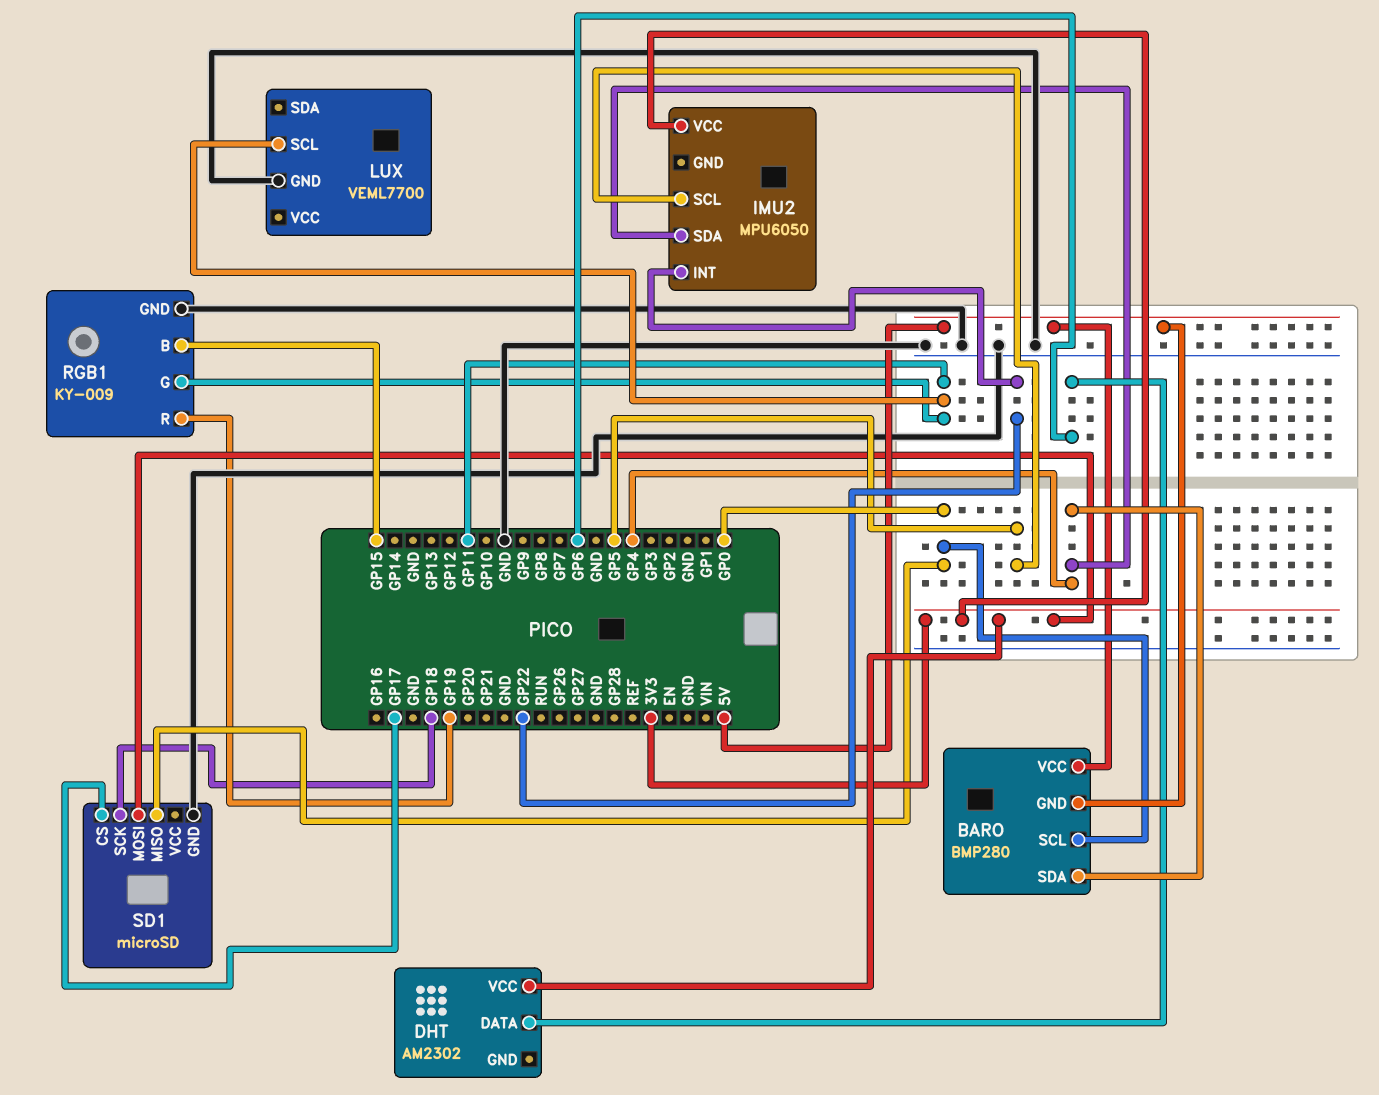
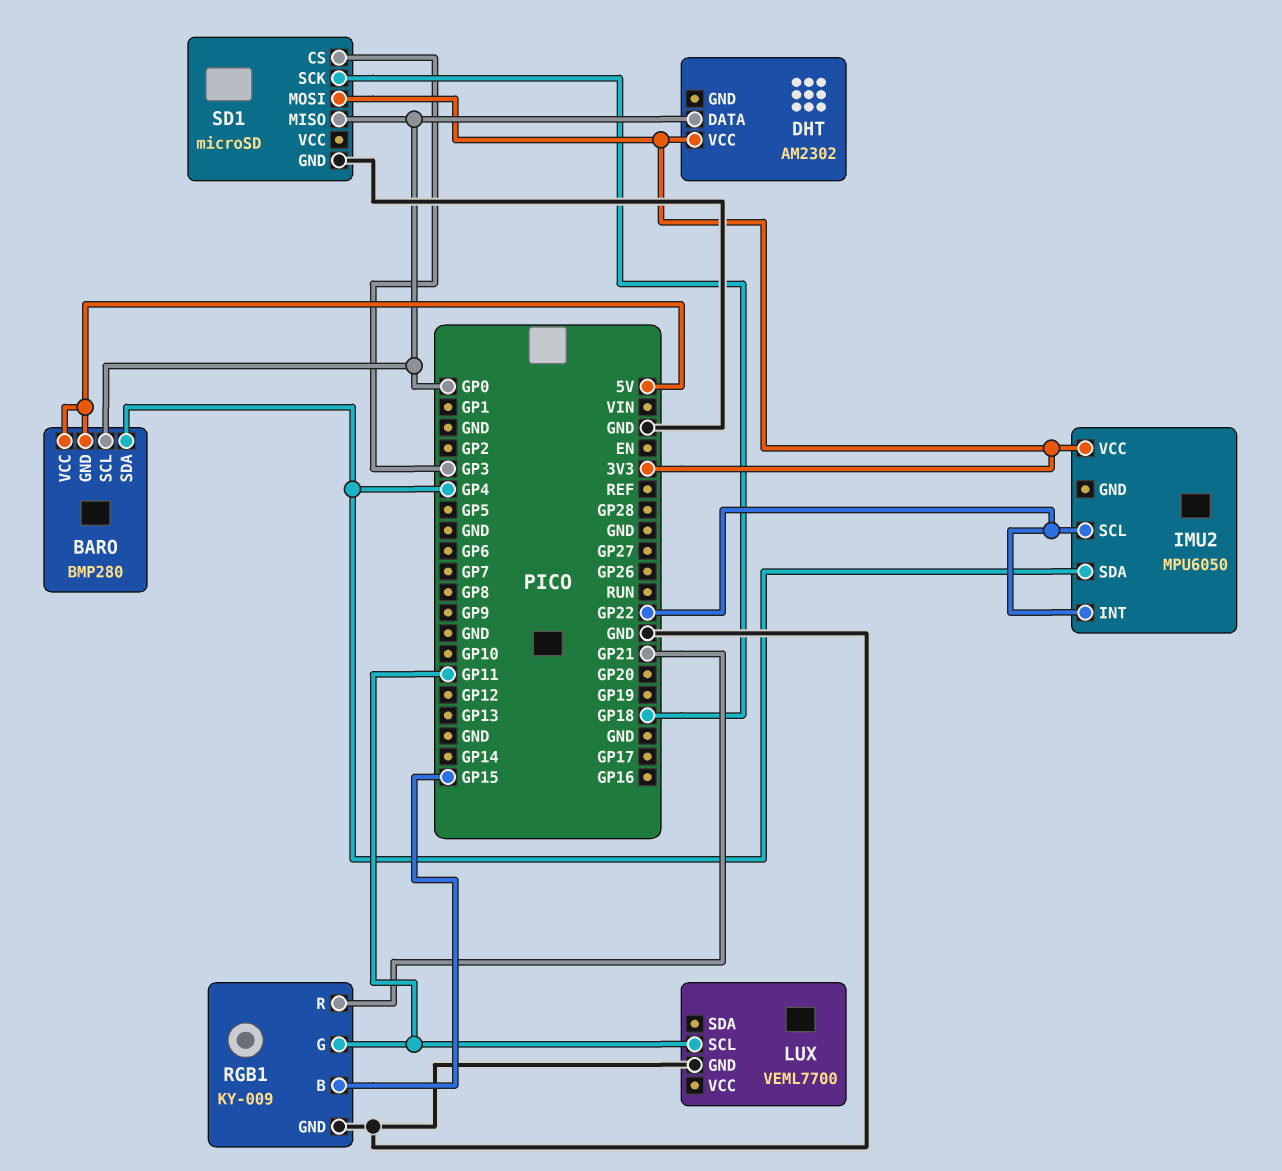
DHT pin DATA: GP6 -> GP0
IMU2 pin SCL: GP5 -> GP22
RGB1 pin R: GP19 -> GP21
SD1 pin CS: GP17 -> GP3

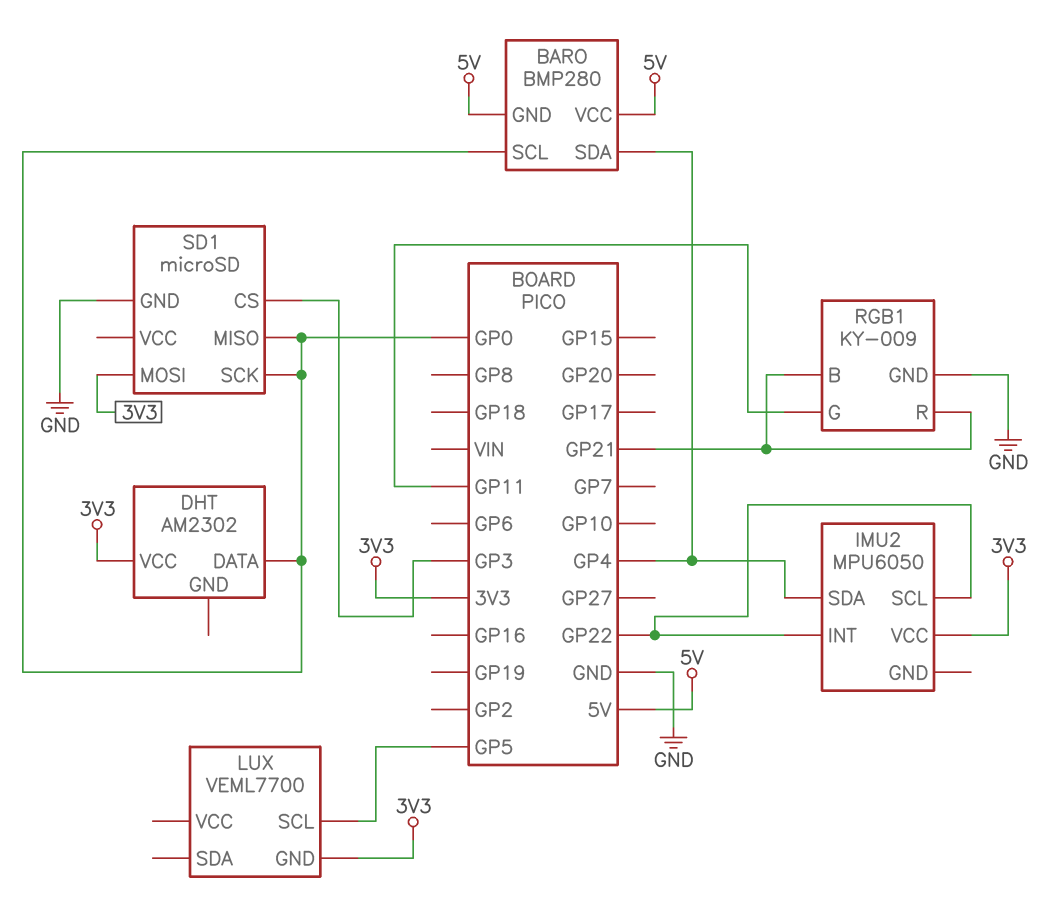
LUX pin GND: GND -> 3V3
LUX pin SCL: GP11 -> GP5
RGB1 pin B: GP15 -> GP21
SD1 pin SCK: GP18 -> GP0

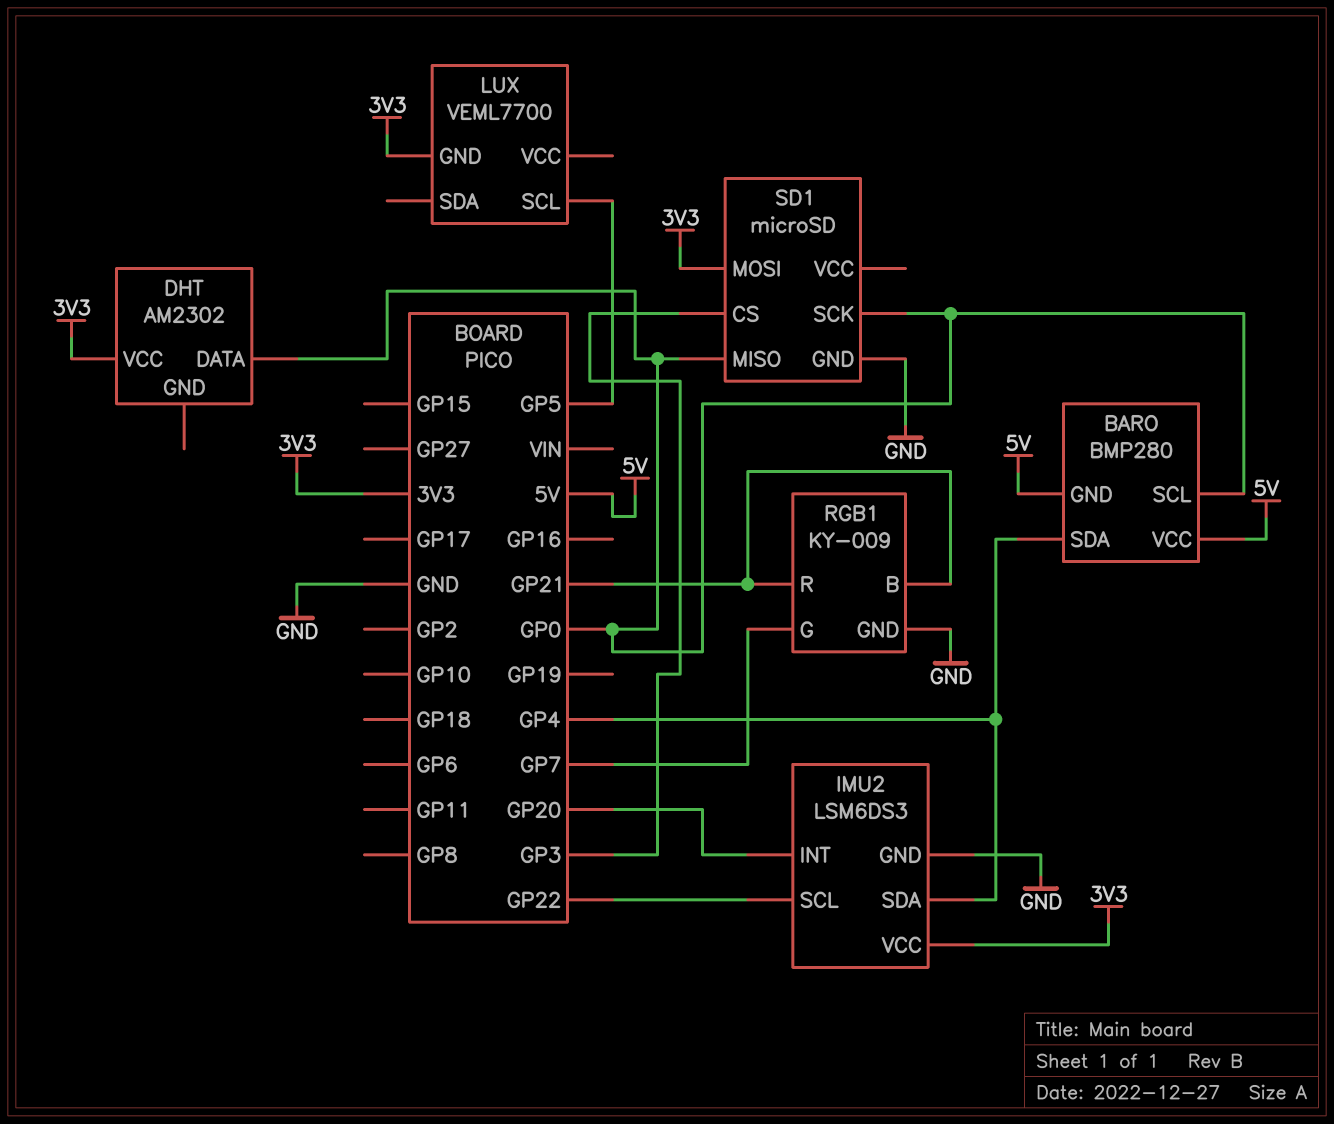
IMU2: MPU6050 -> LSM6DS3
IMU2 pin GND: none -> GND
IMU2 pin INT: GP22 -> GP20
RGB1 pin G: GP11 -> GP7

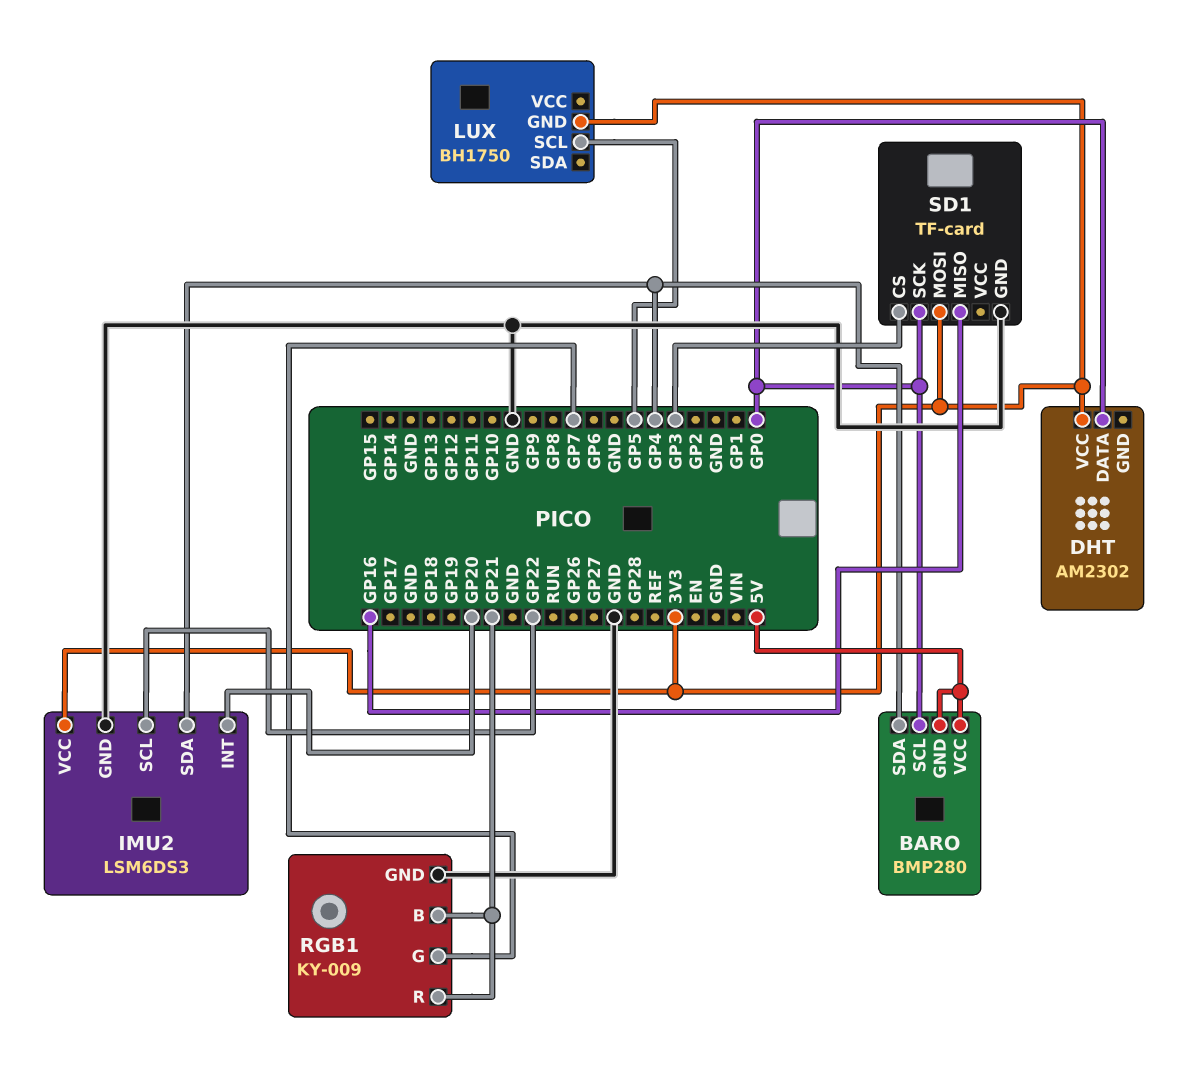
LUX: VEML7700 -> BH1750
SD1: microSD -> TF-card
SD1 pin MISO: GP0 -> GP16

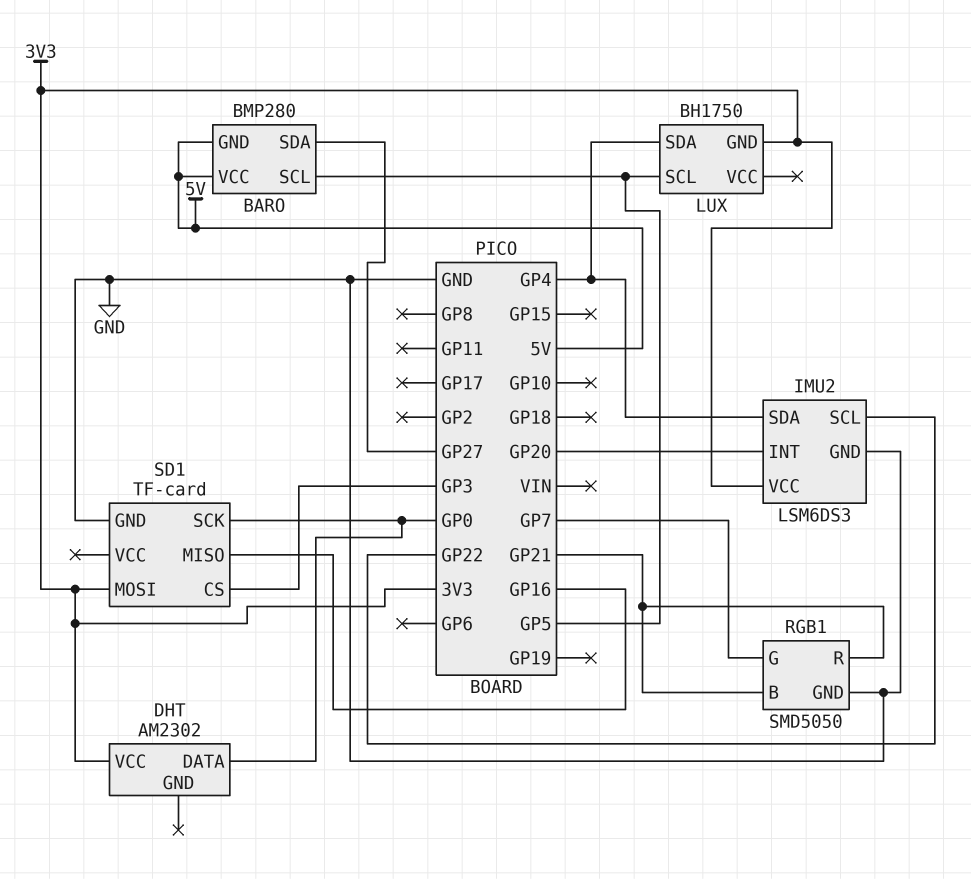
BARO pin SCL: GP0 -> GP5
BARO pin SDA: GP4 -> GP27
LUX pin SDA: none -> GP4
RGB1: KY-009 -> SMD5050

